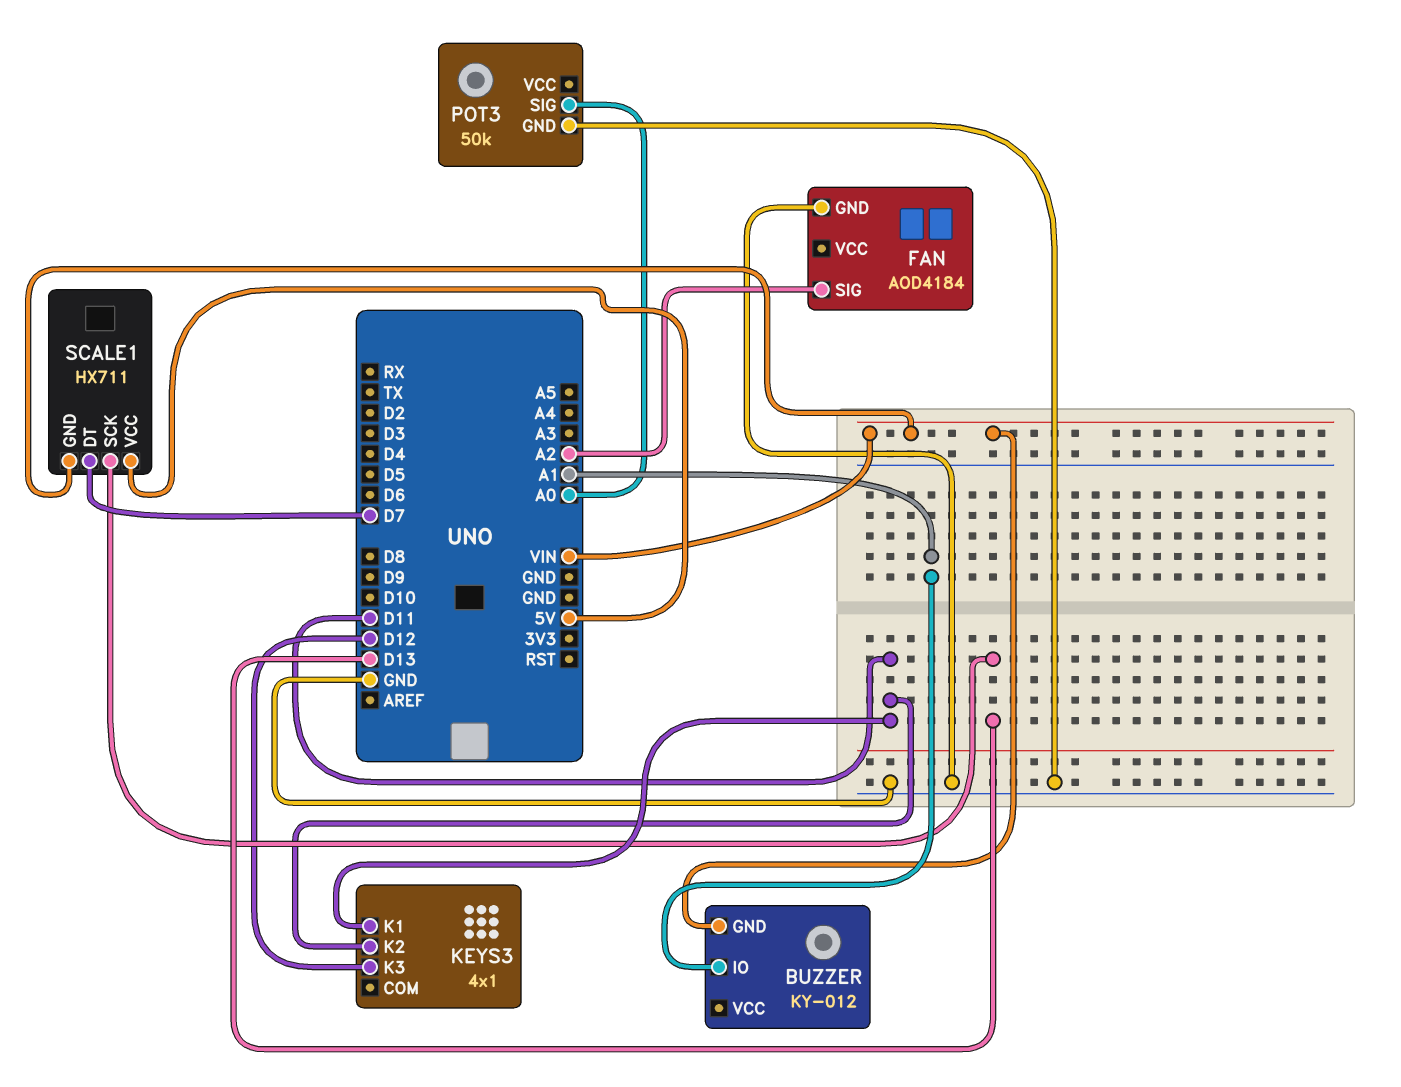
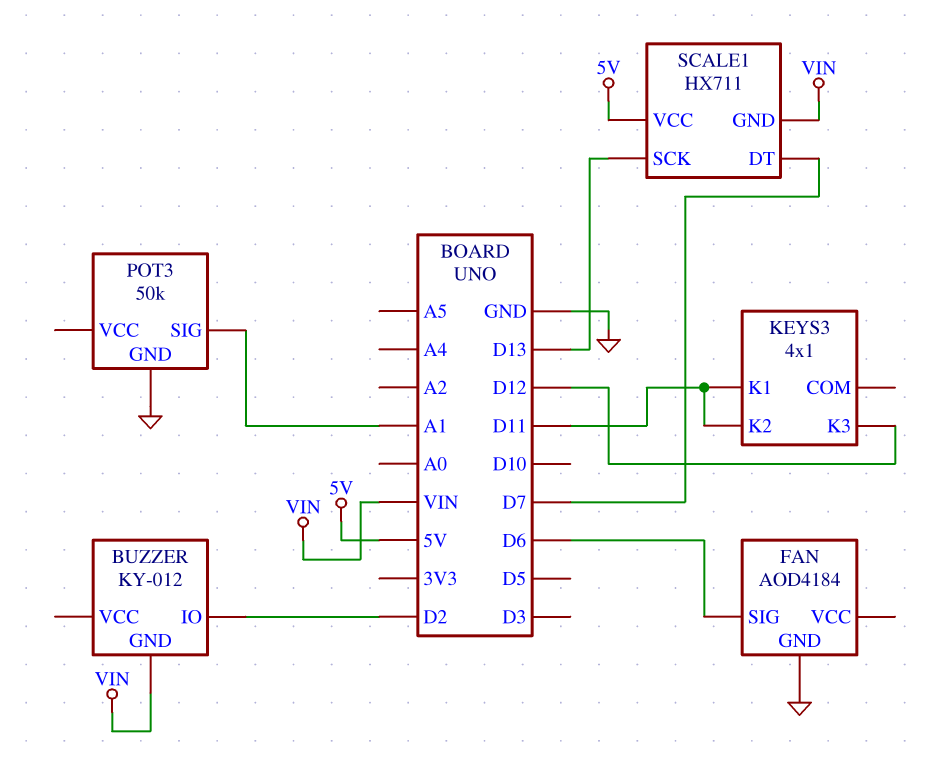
BUZZER pin IO: A1 -> D2
FAN pin SIG: A2 -> D6
POT3 pin SIG: A0 -> A1

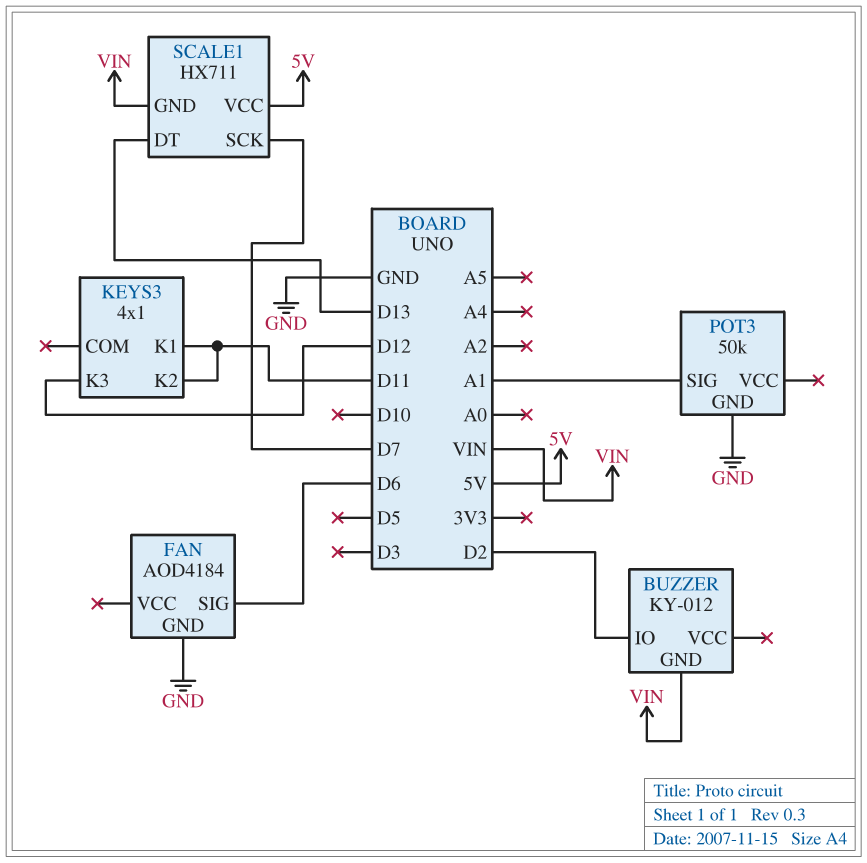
SCALE1 pin DT: D7 -> D13
SCALE1 pin SCK: D13 -> D7

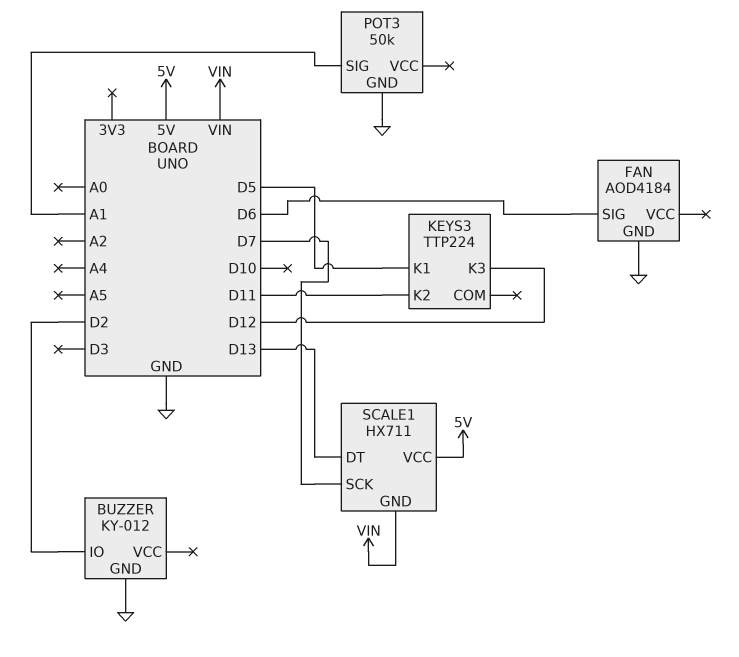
BUZZER pin GND: VIN -> GND
KEYS3: 4x1 -> TTP224
KEYS3 pin K1: D11 -> D5

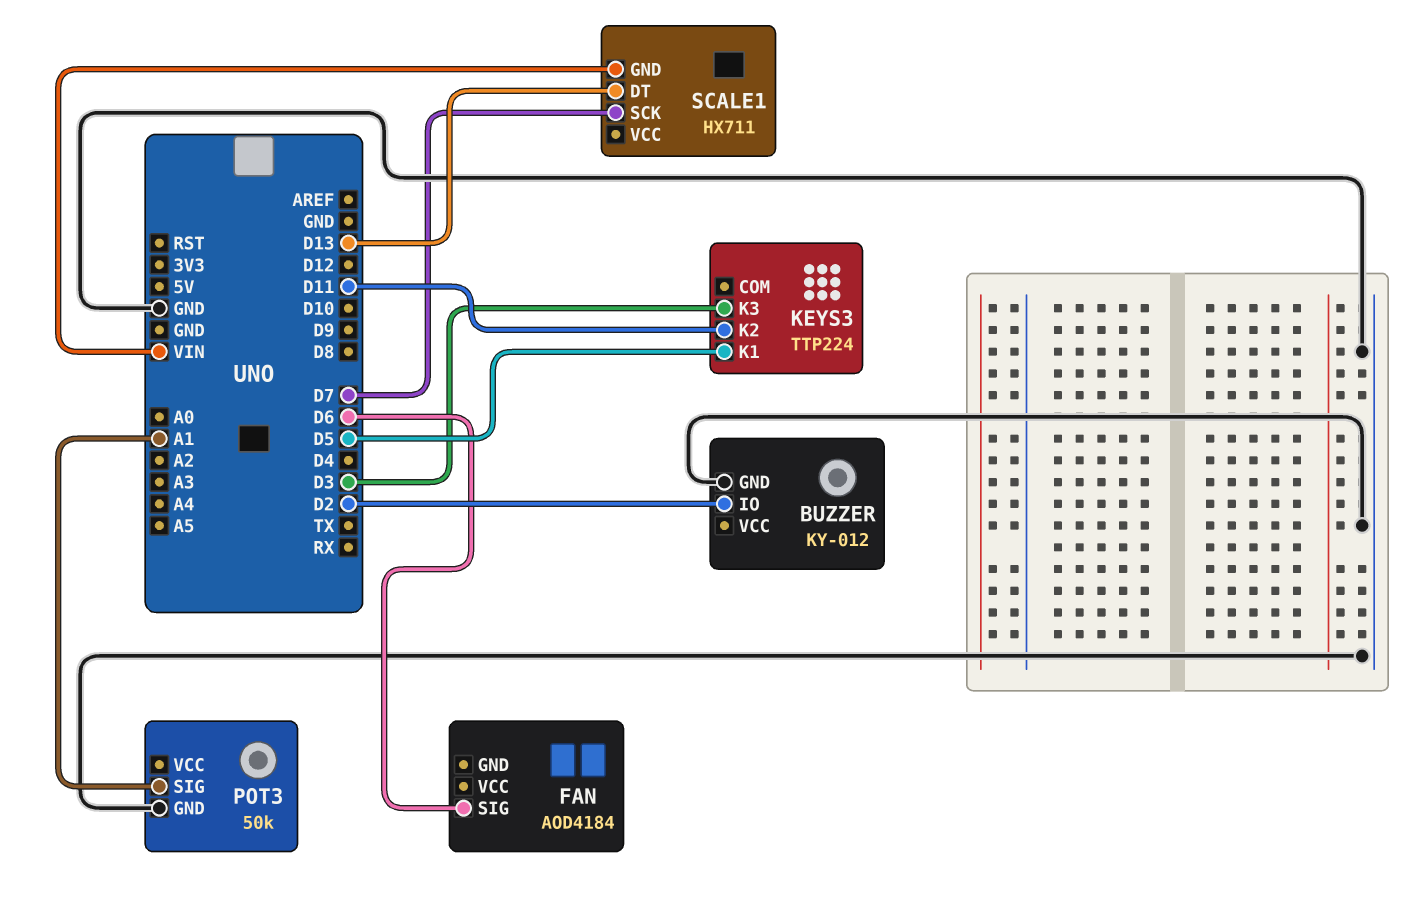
FAN pin GND: GND -> none
KEYS3 pin K3: D12 -> D3
SCALE1 pin VCC: 5V -> none

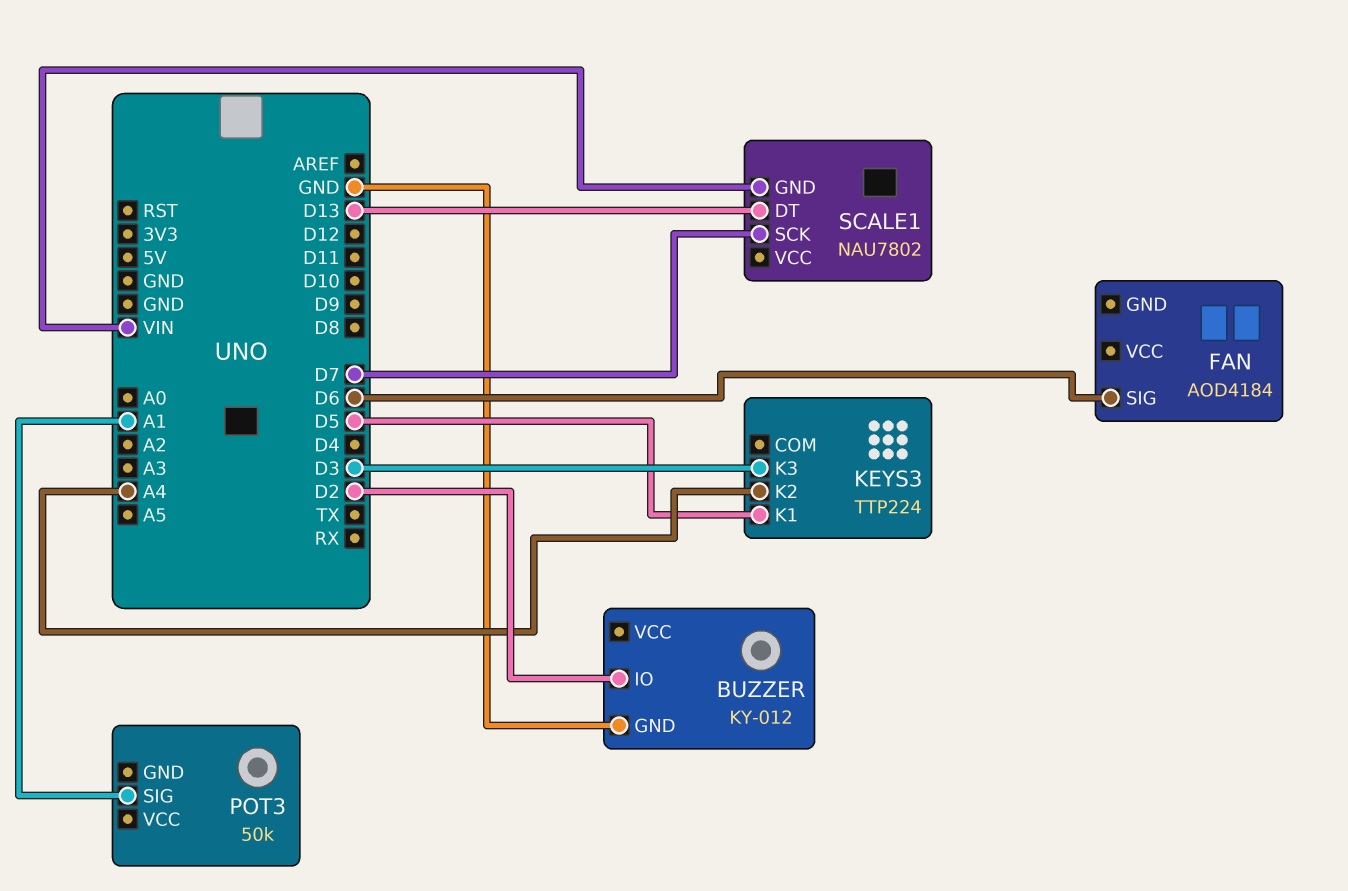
KEYS3 pin K2: D11 -> A4
POT3 pin GND: GND -> none
SCALE1: HX711 -> NAU7802

